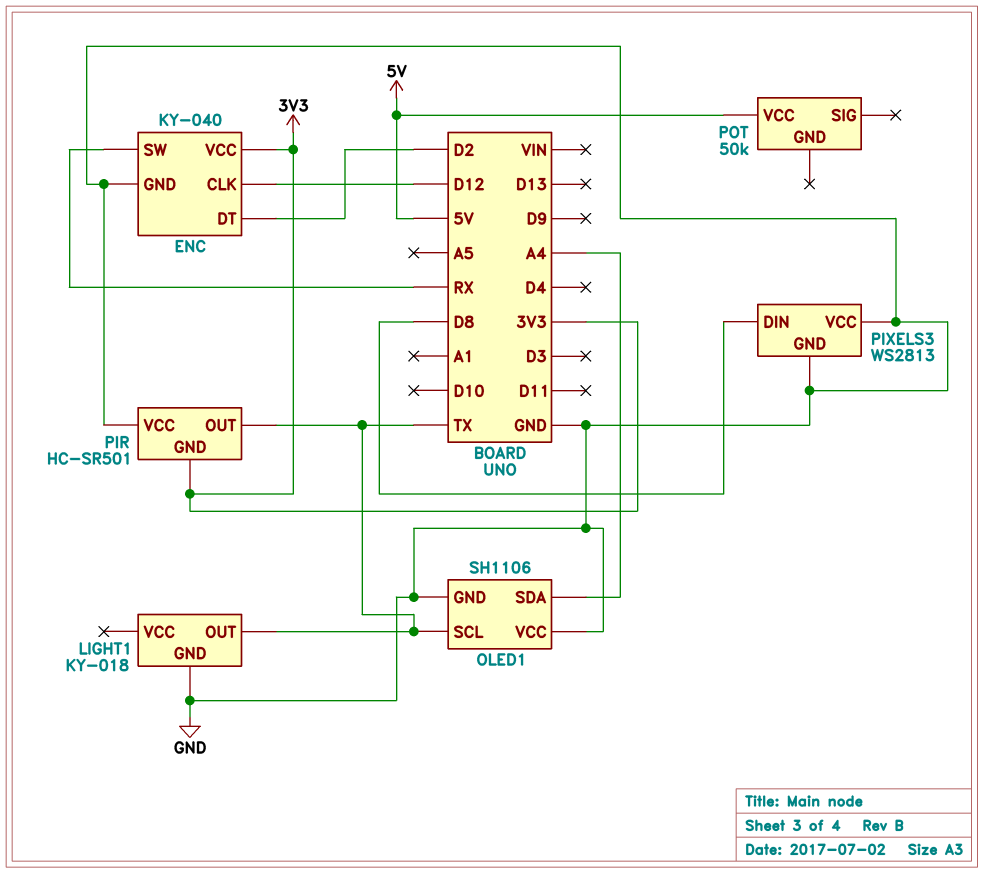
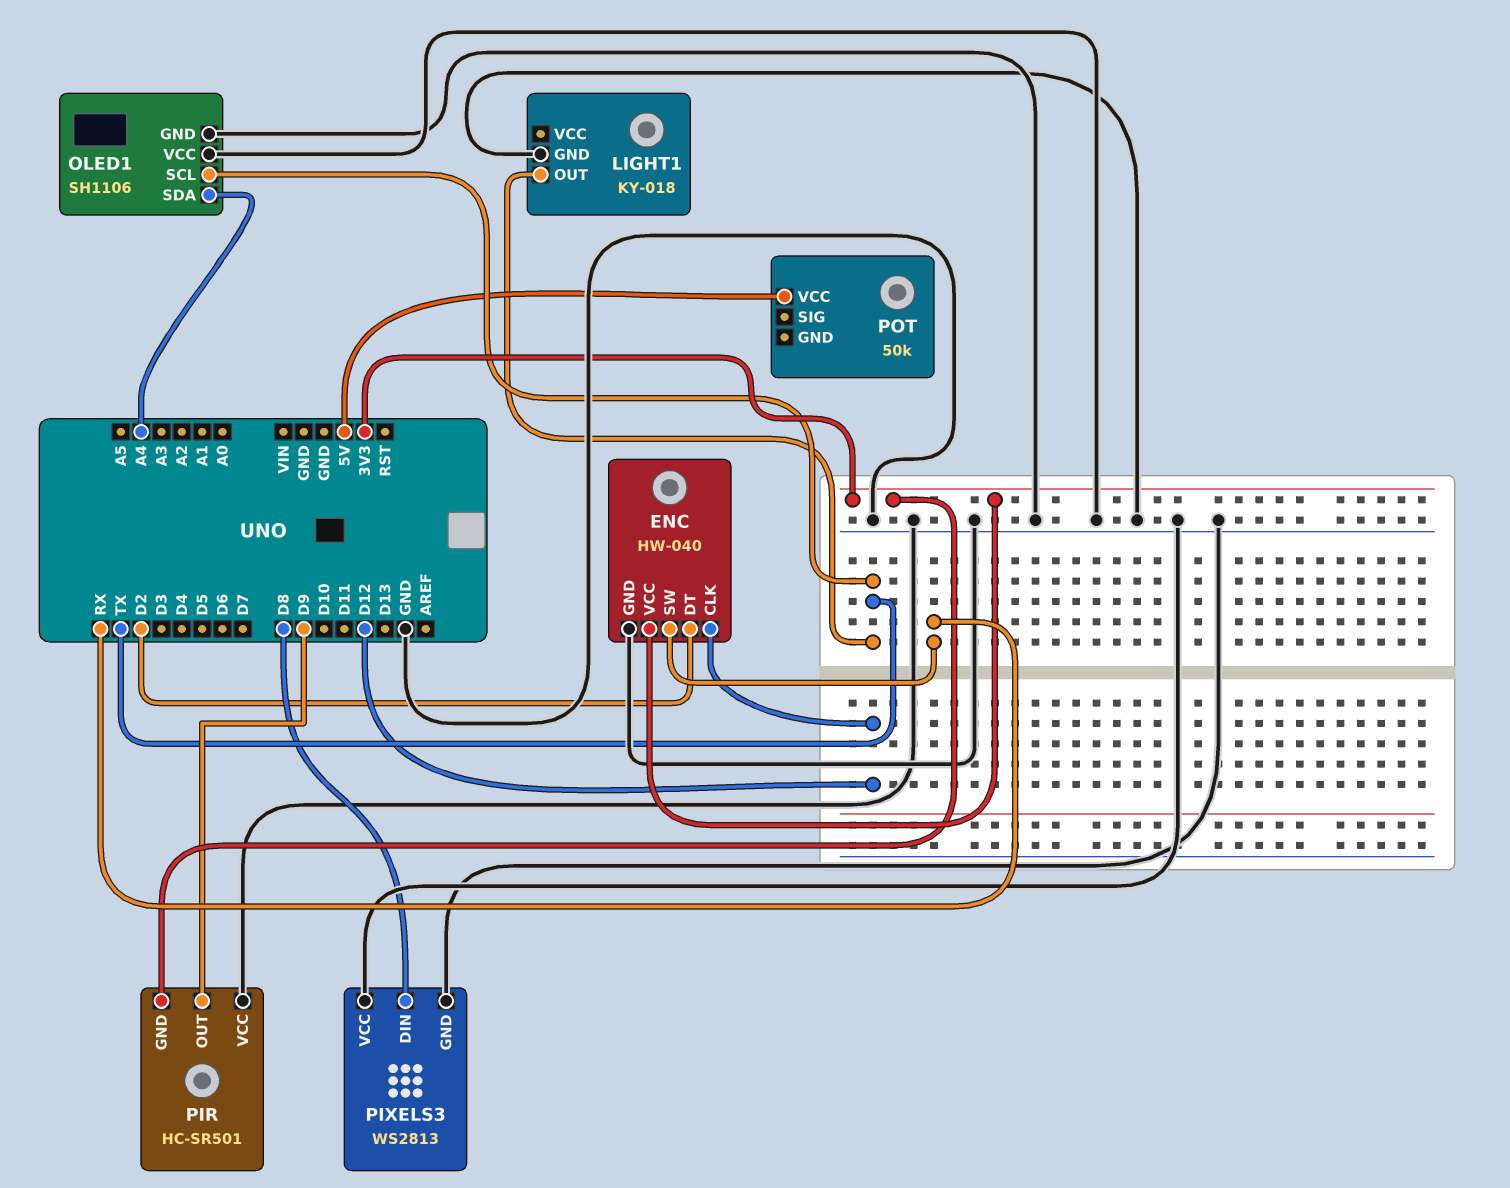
ENC: KY-040 -> HW-040
PIR pin OUT: TX -> D9

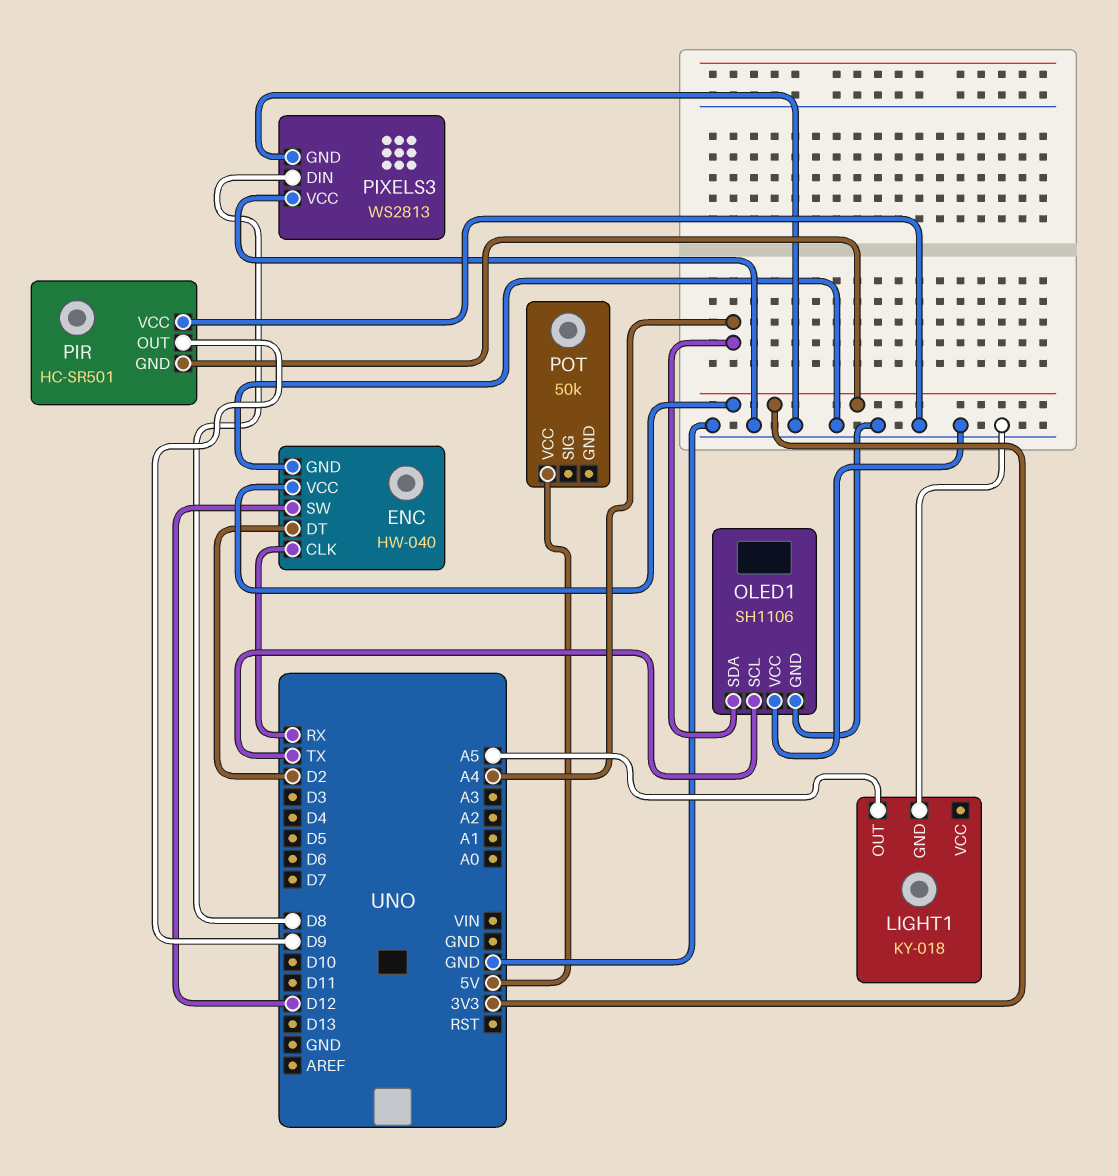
ENC pin CLK: D12 -> RX
ENC pin SW: RX -> D12
LIGHT1 pin OUT: TX -> A5

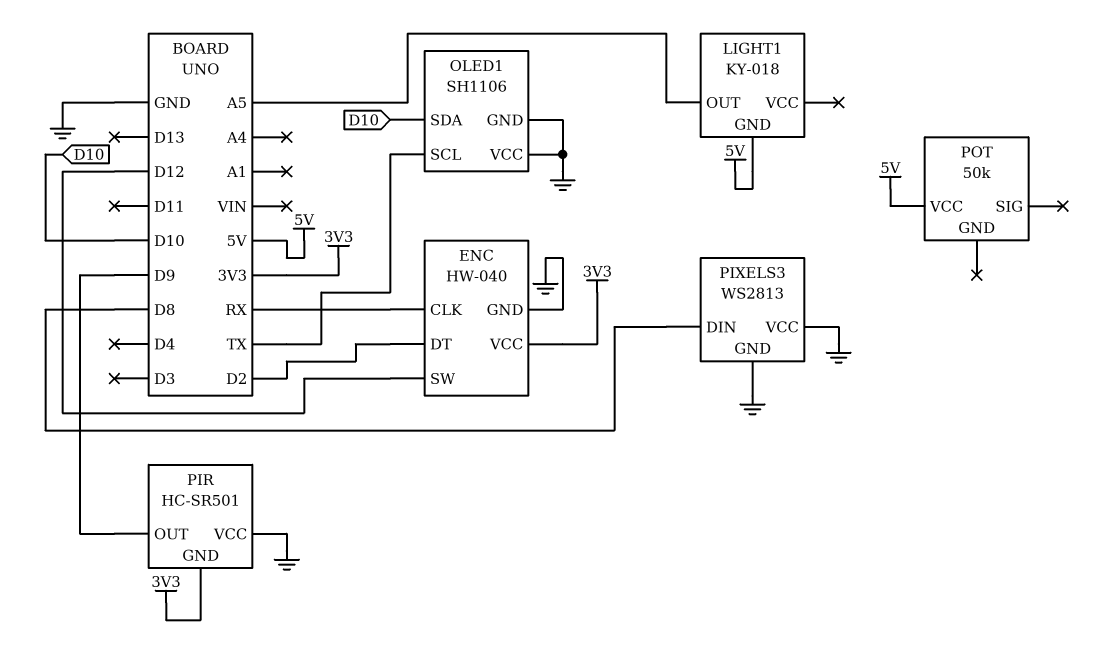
LIGHT1 pin GND: GND -> 5V
OLED1 pin SDA: A4 -> D10

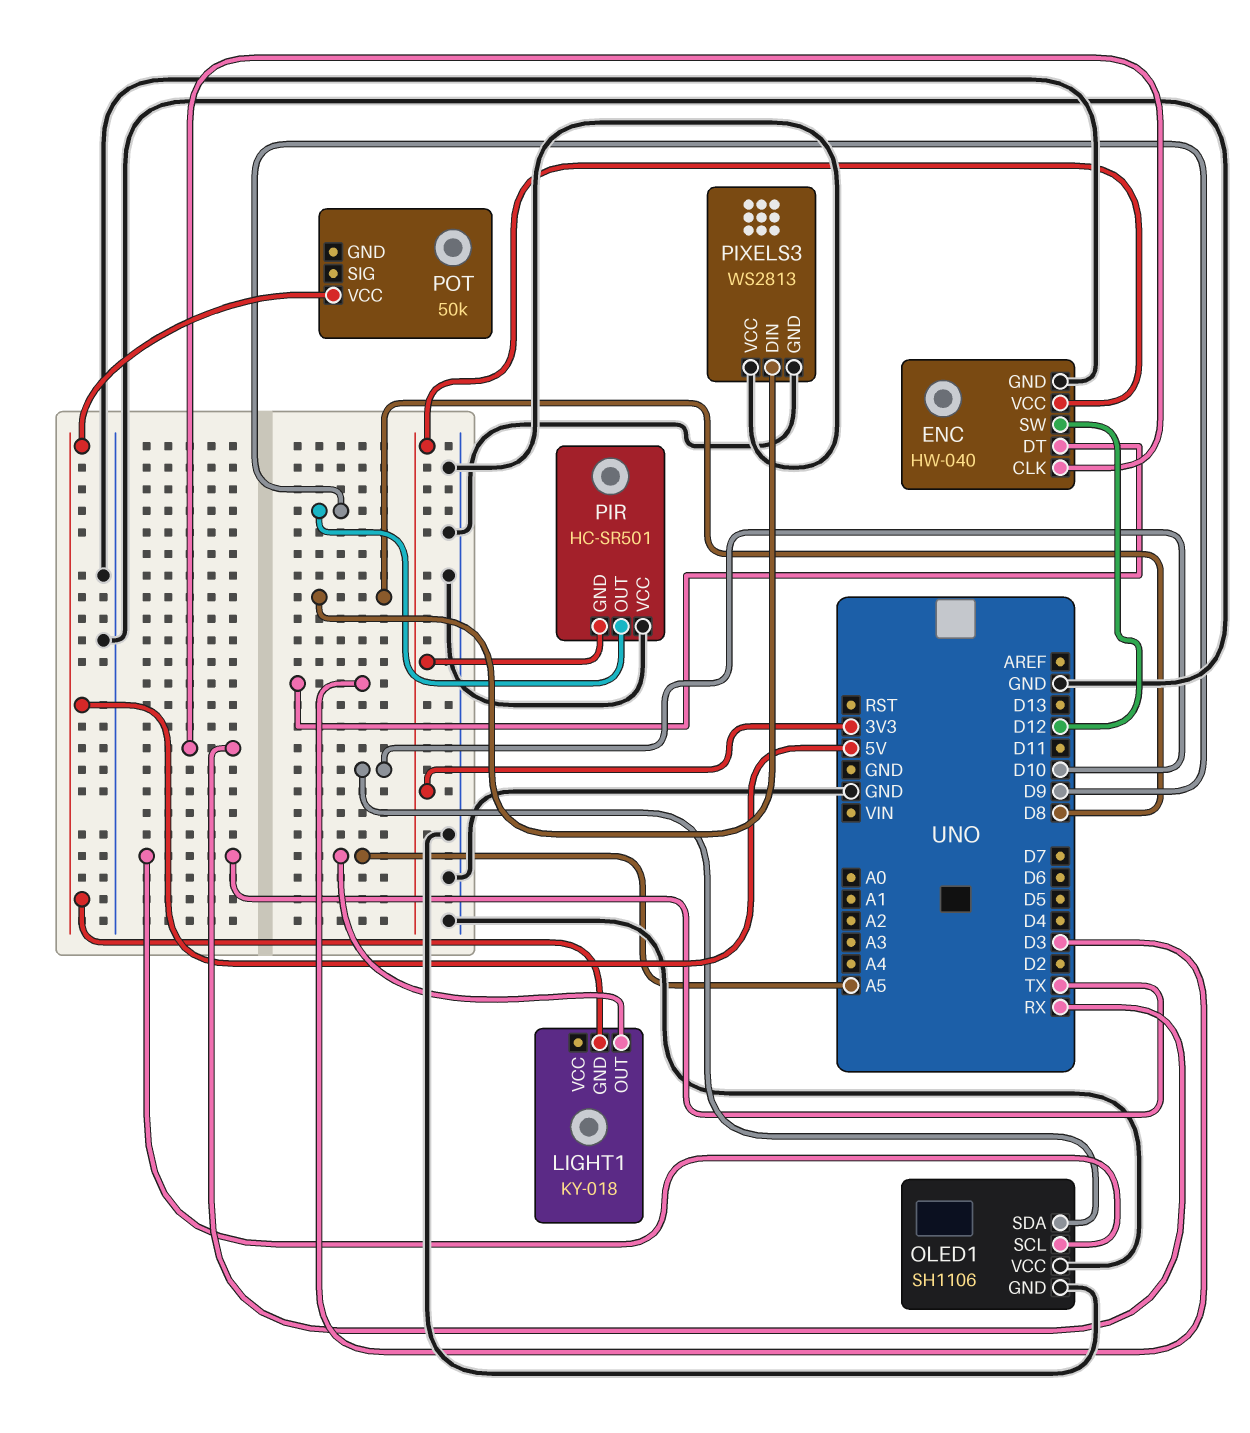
ENC pin DT: D2 -> D3

